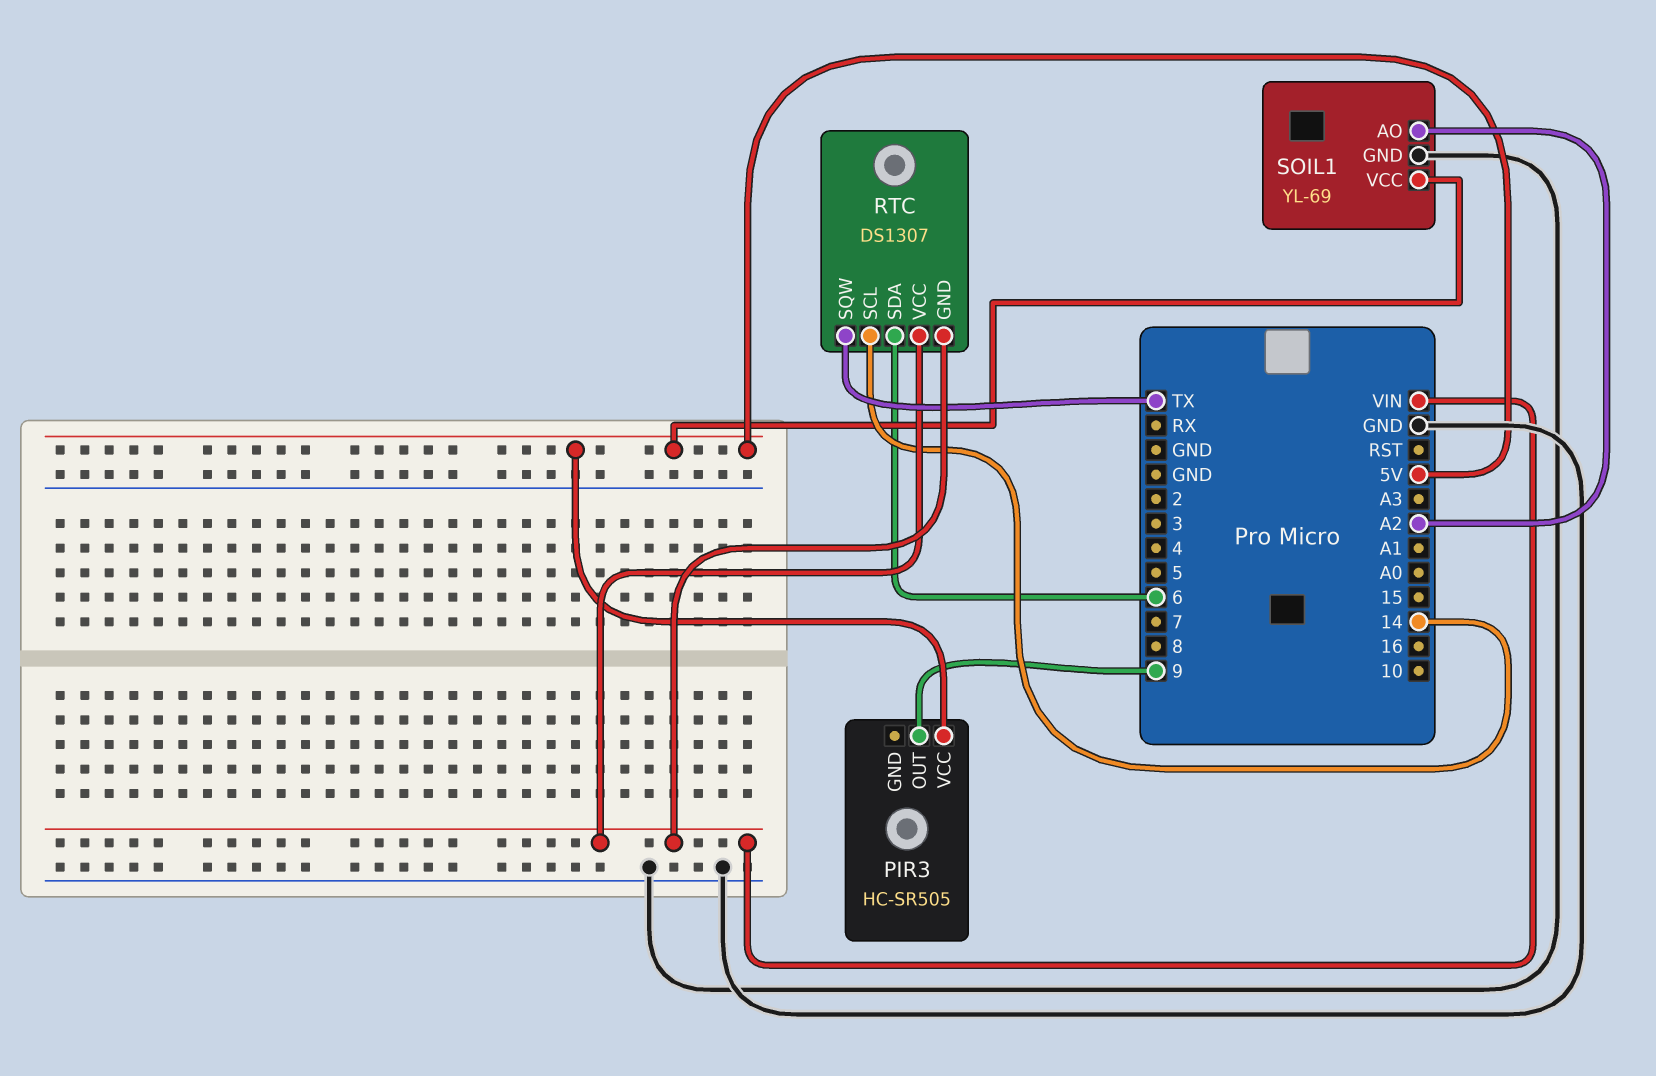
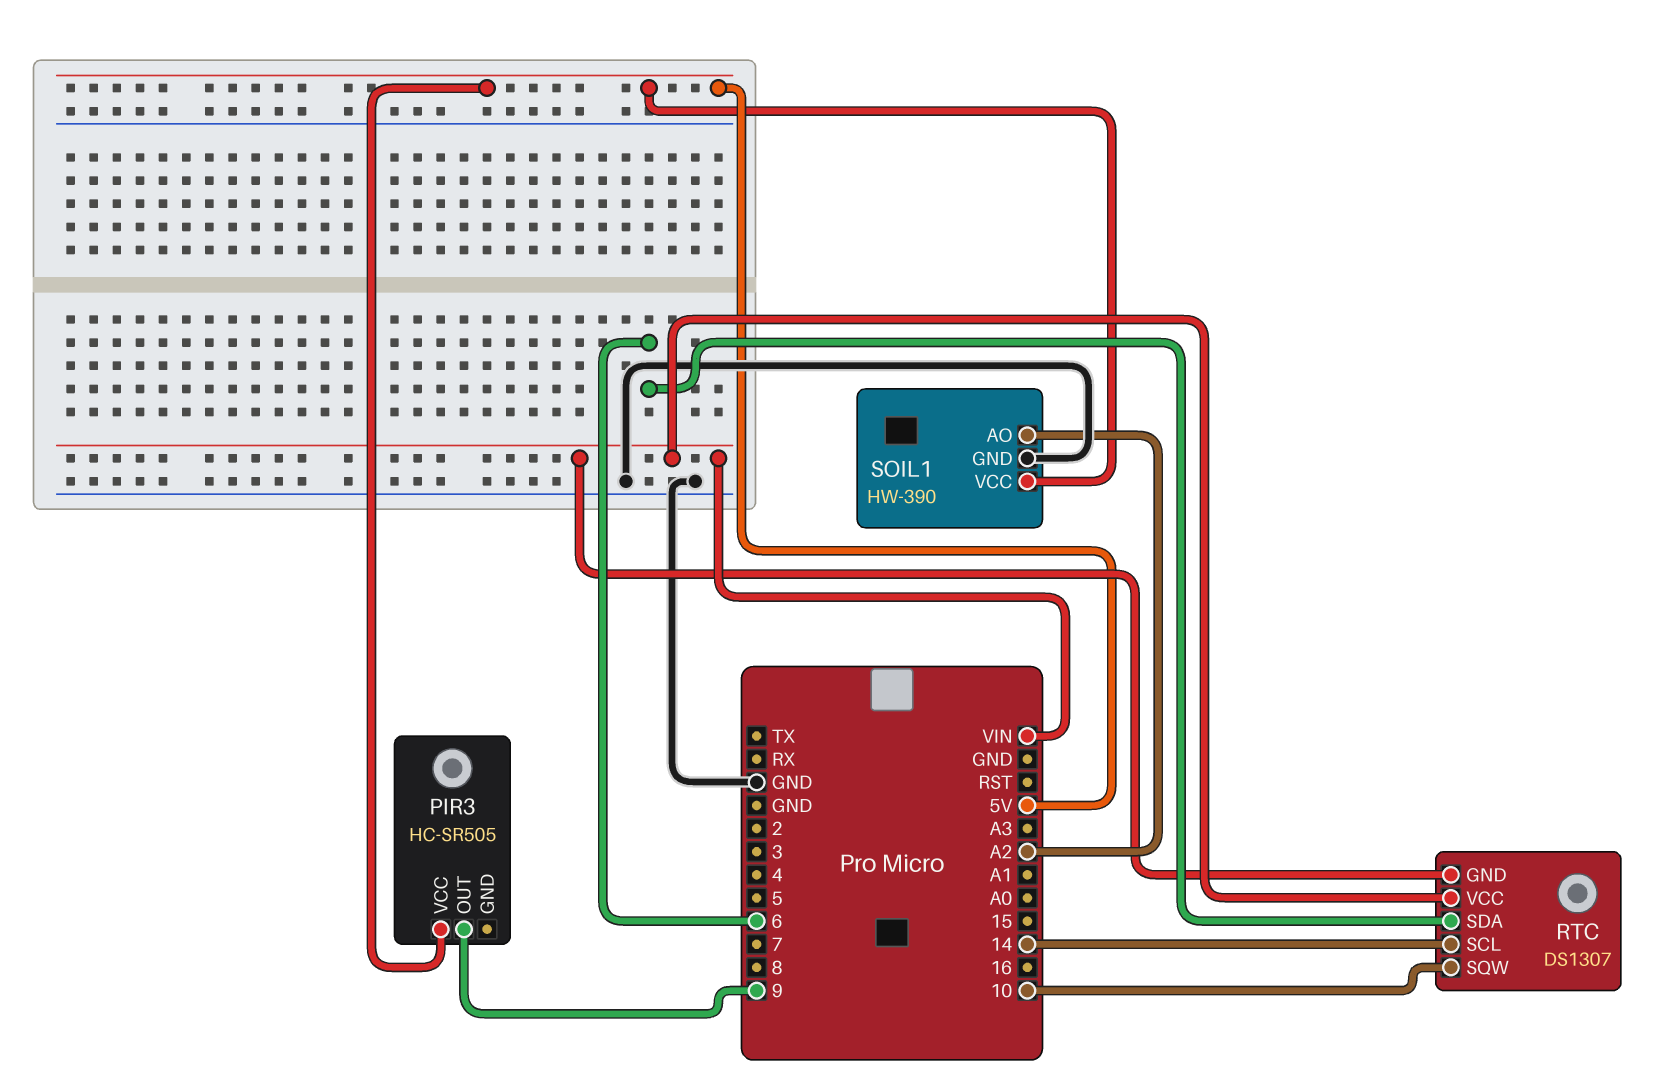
RTC pin SQW: TX -> 10
SOIL1: YL-69 -> HW-390

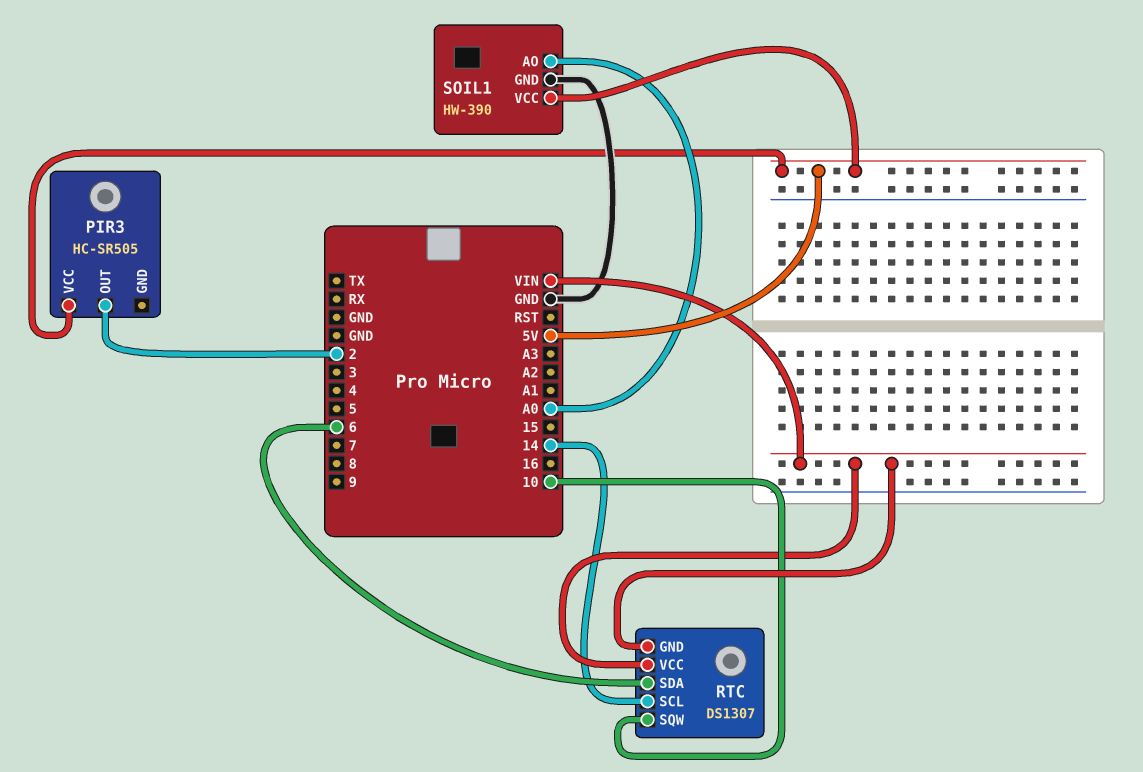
PIR3 pin OUT: 9 -> 2
SOIL1 pin AO: A2 -> A0

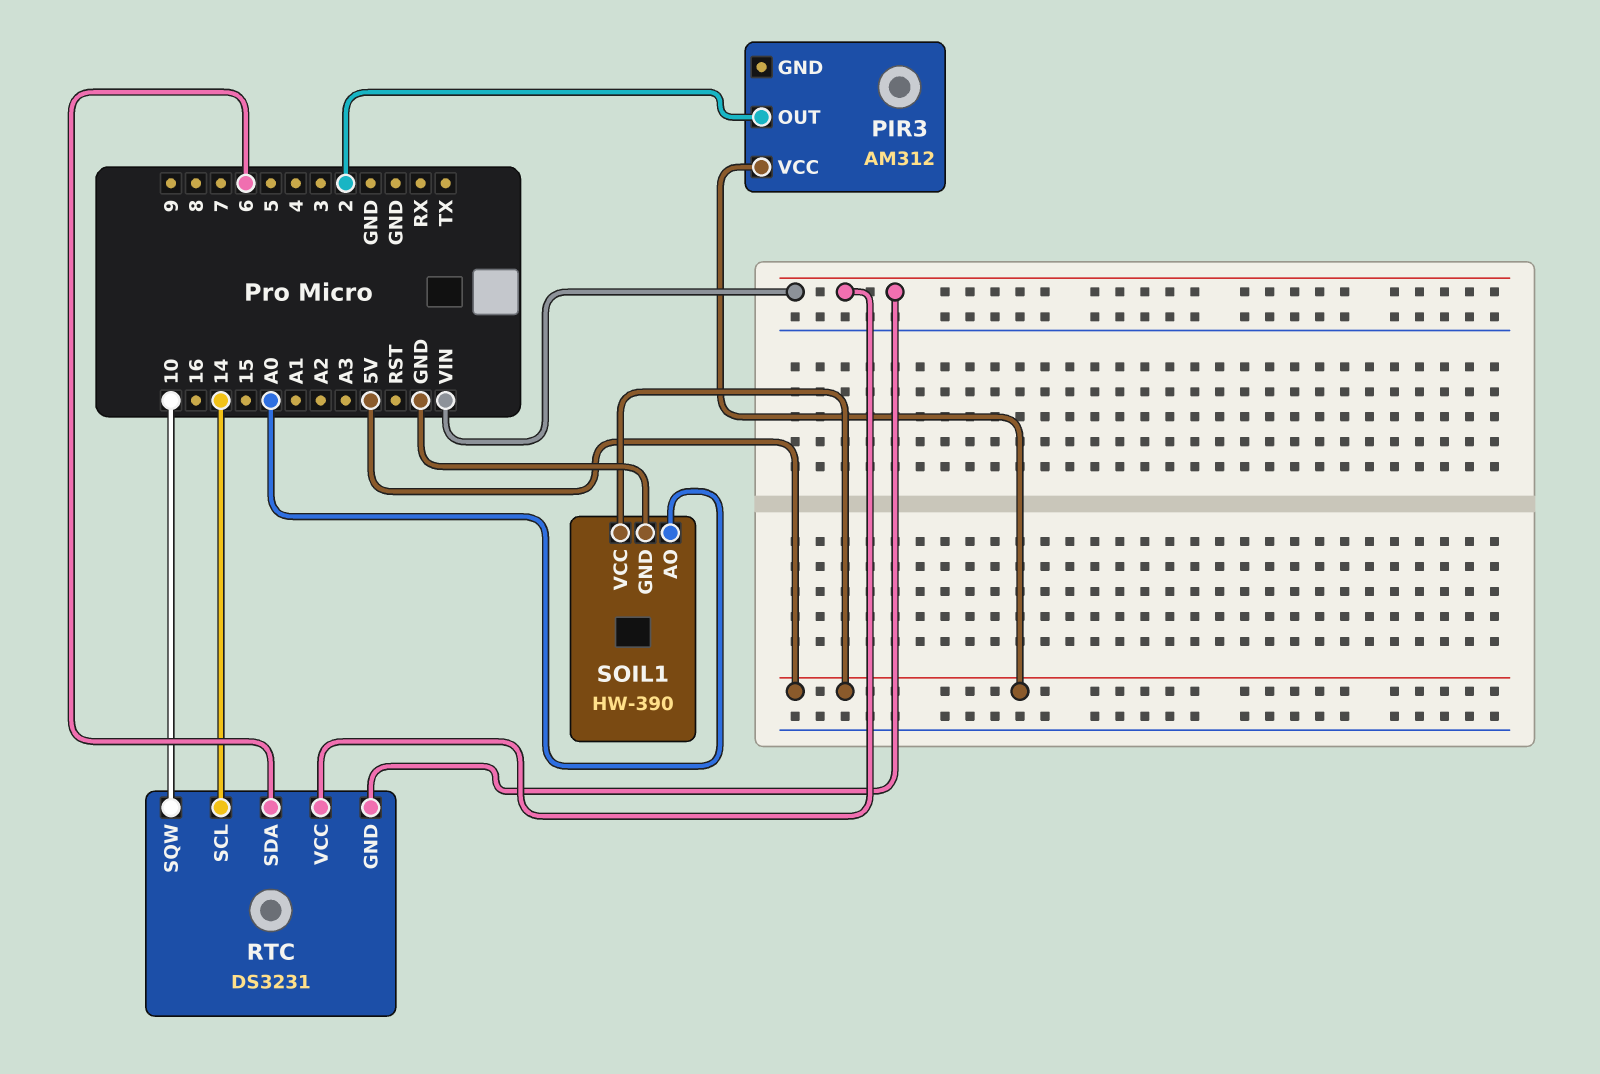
PIR3: HC-SR505 -> AM312
RTC: DS1307 -> DS3231

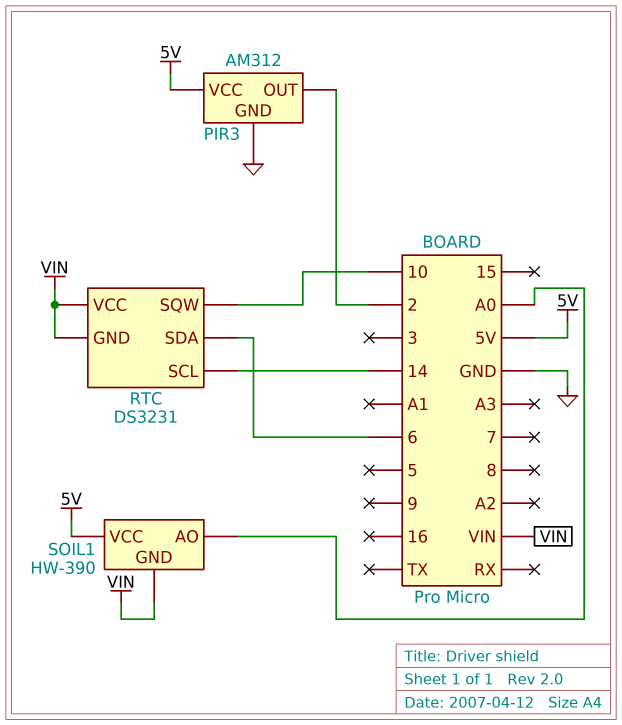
PIR3 pin GND: none -> GND
SOIL1 pin GND: GND -> VIN

